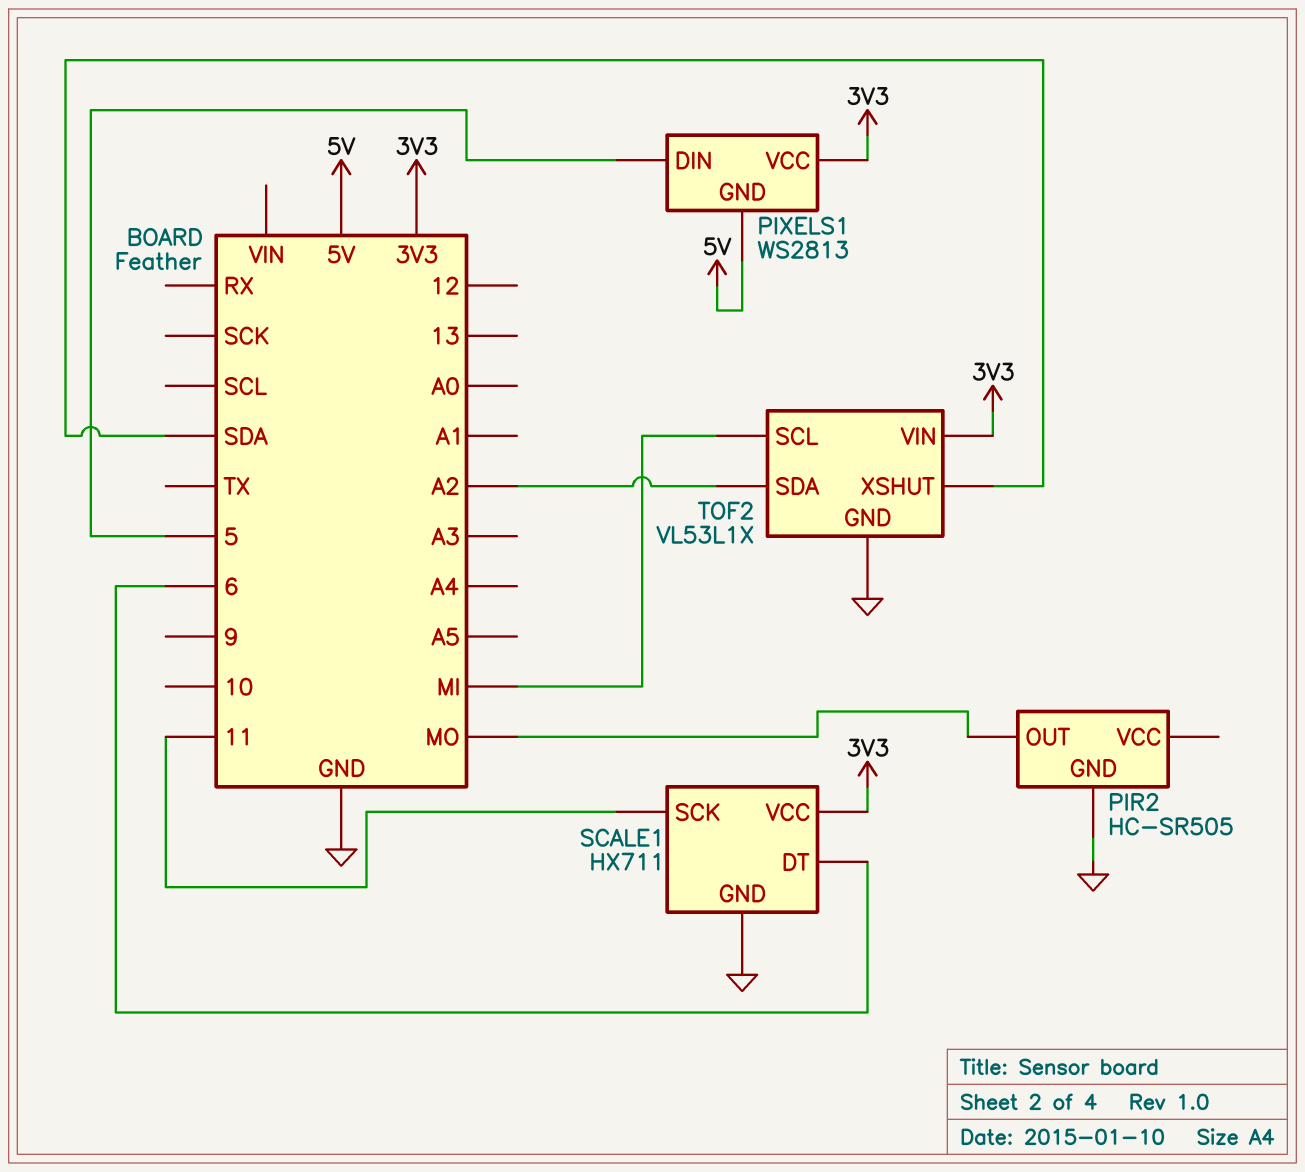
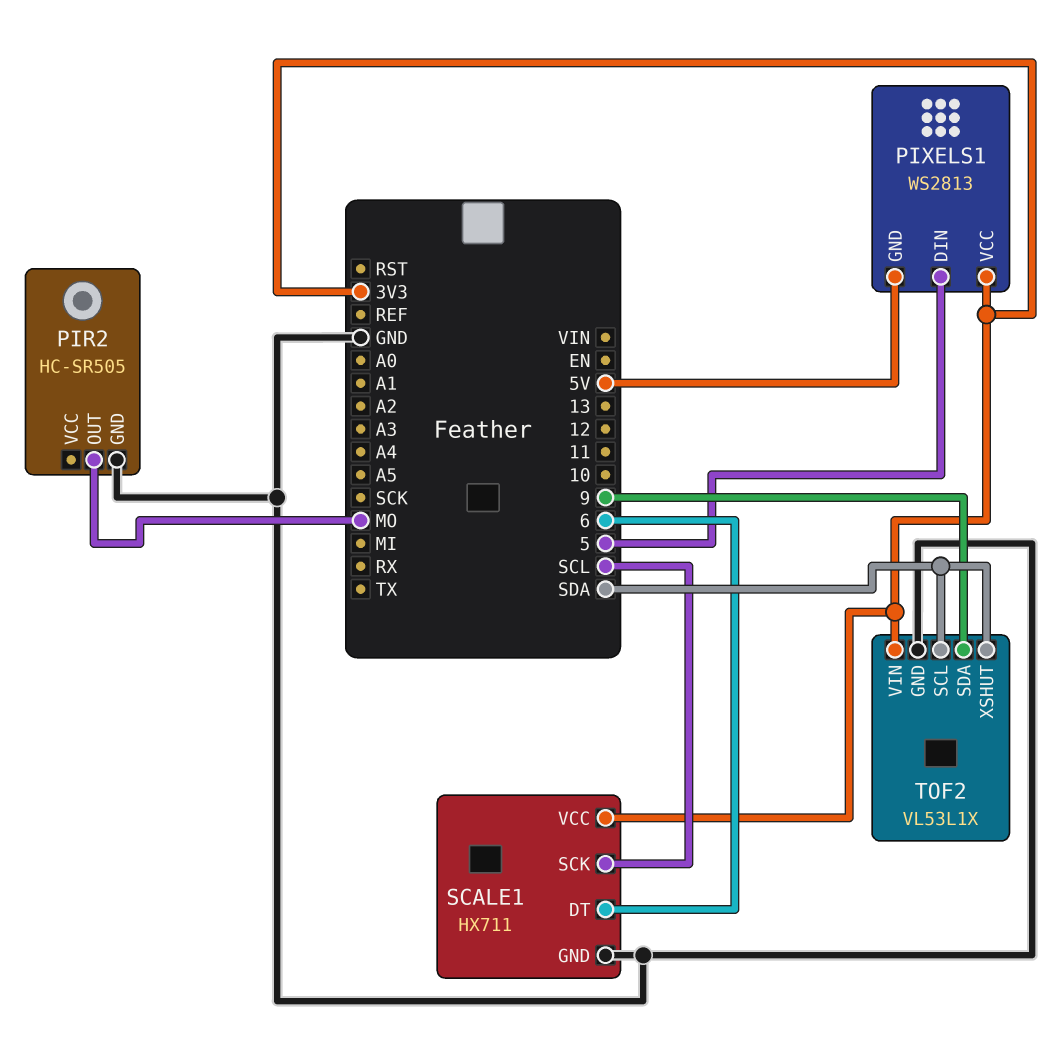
SCALE1 pin SCK: 11 -> SCL
TOF2 pin SCL: MI -> SDA
TOF2 pin SDA: A2 -> 9

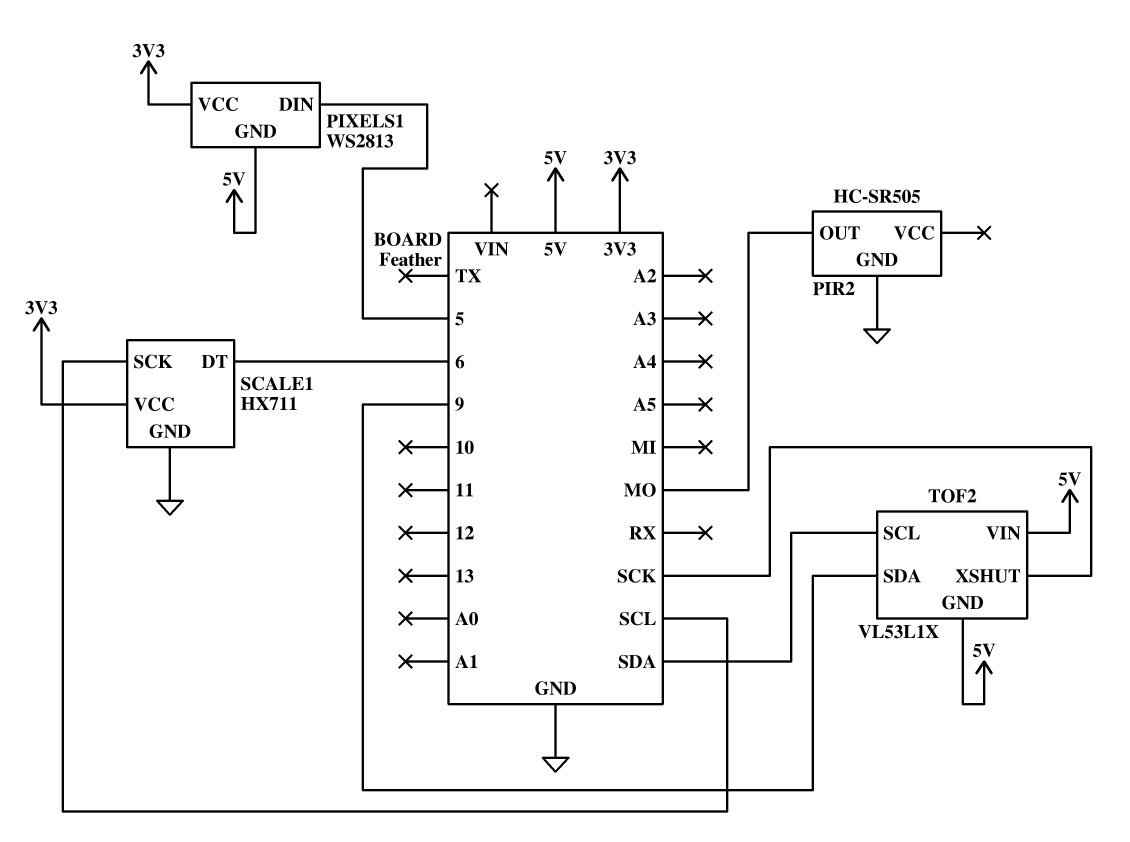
TOF2 pin GND: GND -> 5V
TOF2 pin VIN: 3V3 -> 5V
TOF2 pin XSHUT: SDA -> SCK

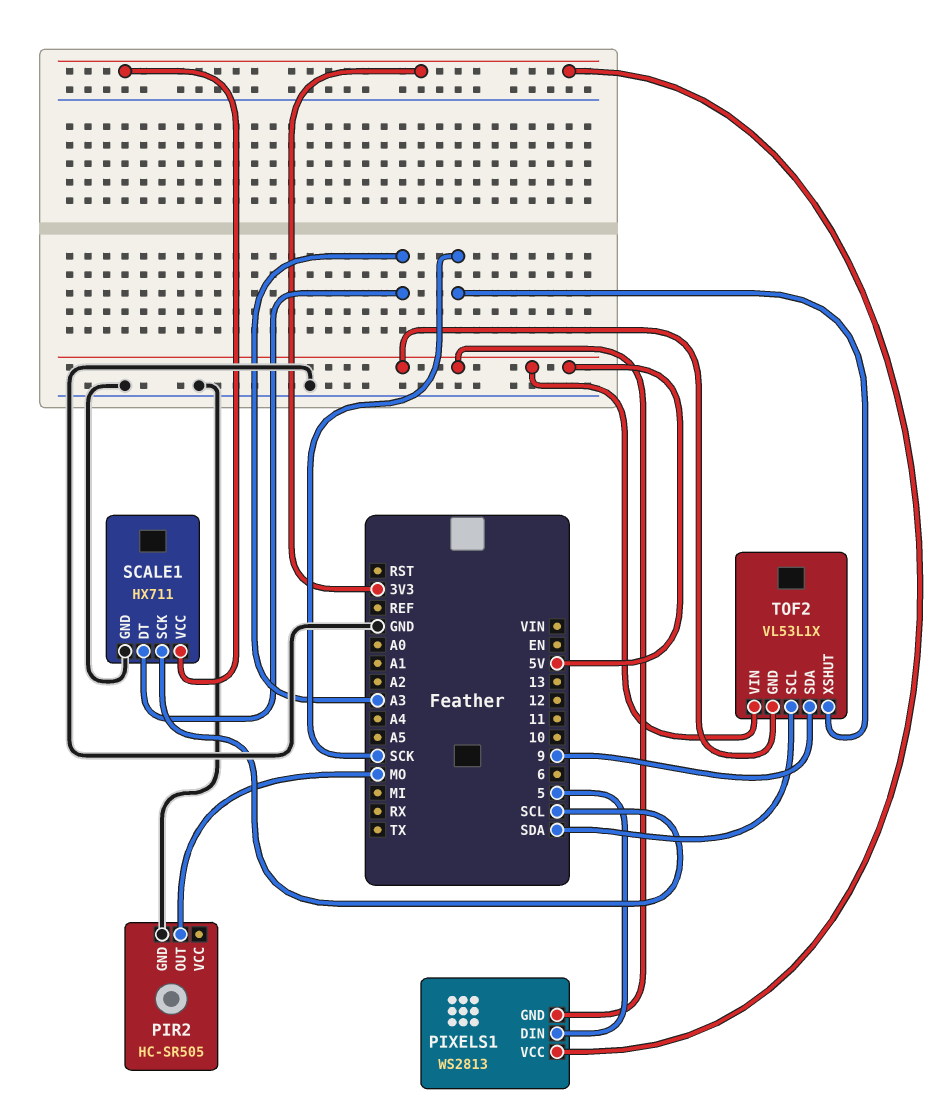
SCALE1 pin DT: 6 -> A3

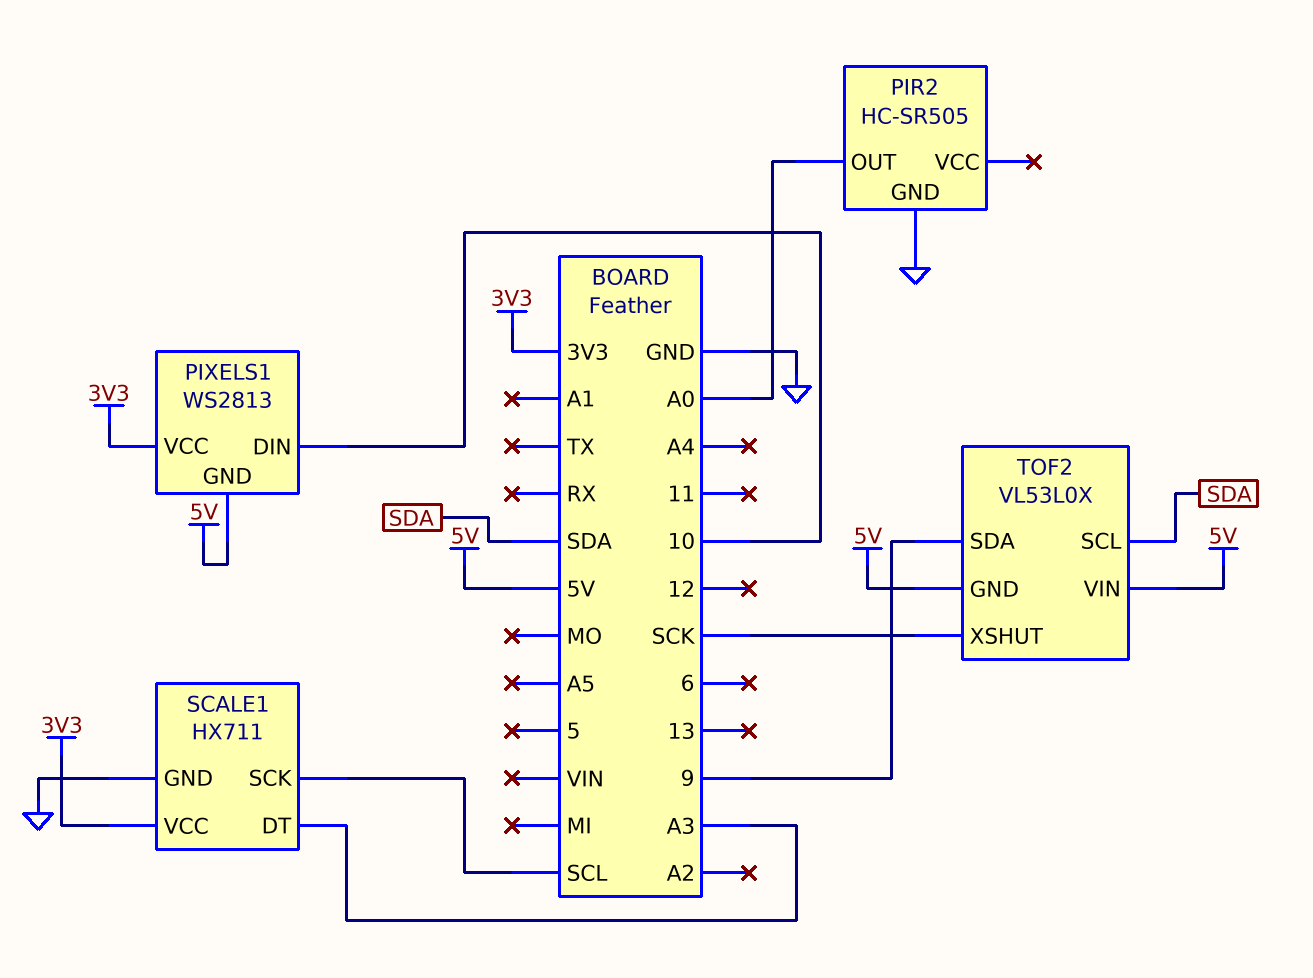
PIR2 pin OUT: MO -> A0
PIXELS1 pin DIN: 5 -> 10
TOF2: VL53L1X -> VL53L0X

